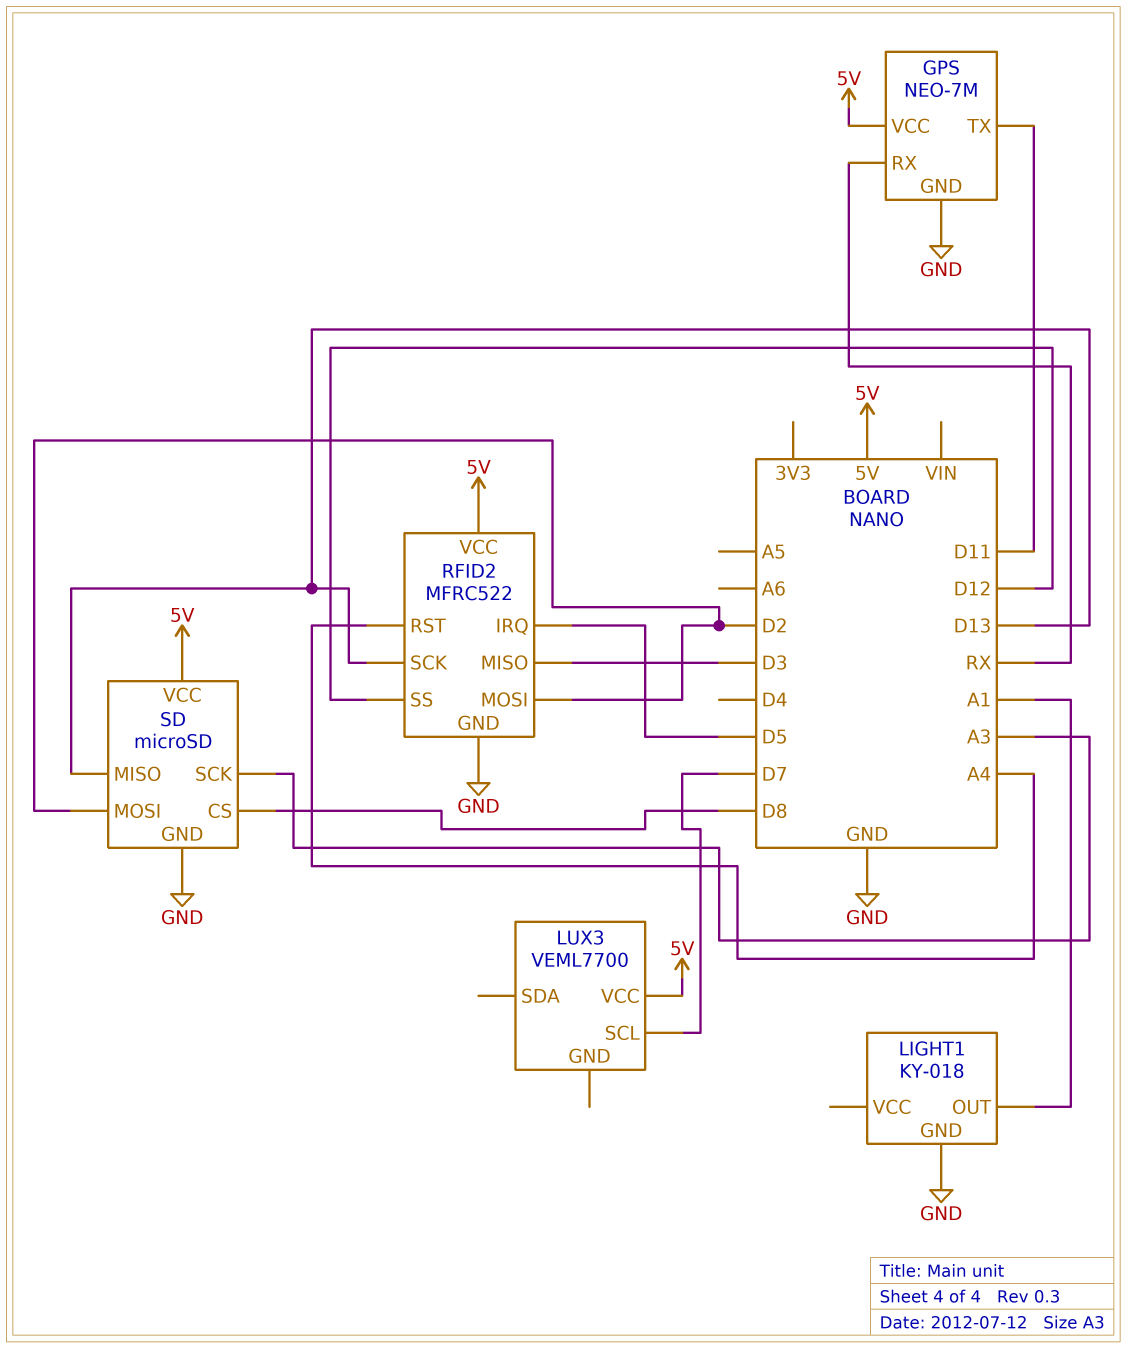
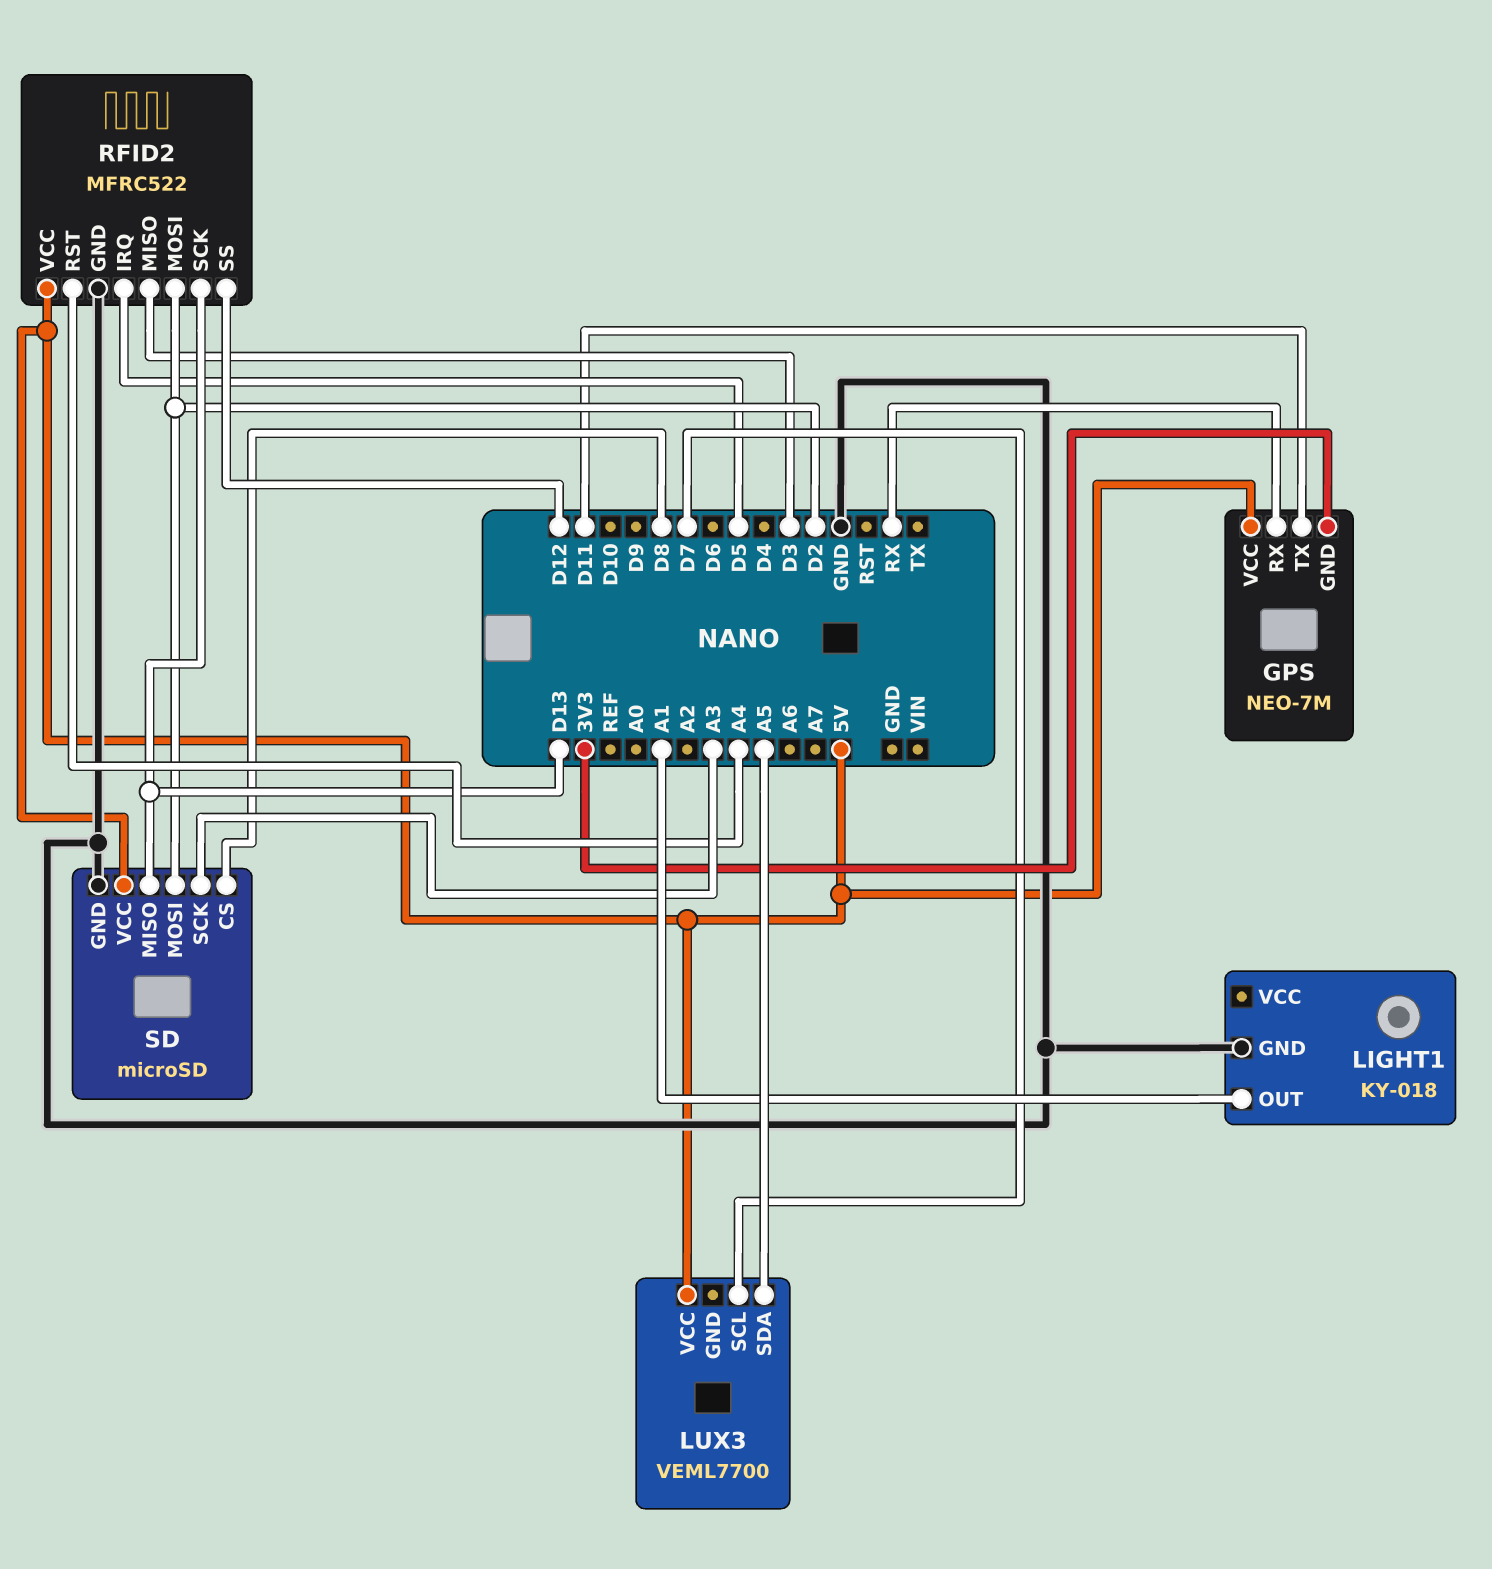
GPS pin GND: GND -> 3V3
LUX3 pin SDA: none -> A5

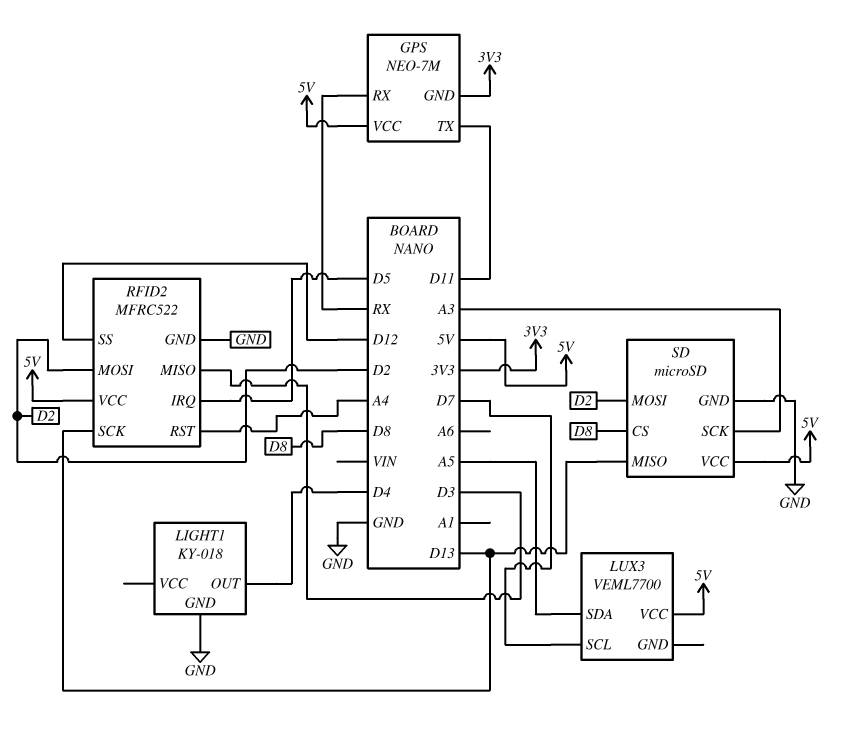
LIGHT1 pin OUT: A1 -> D4

